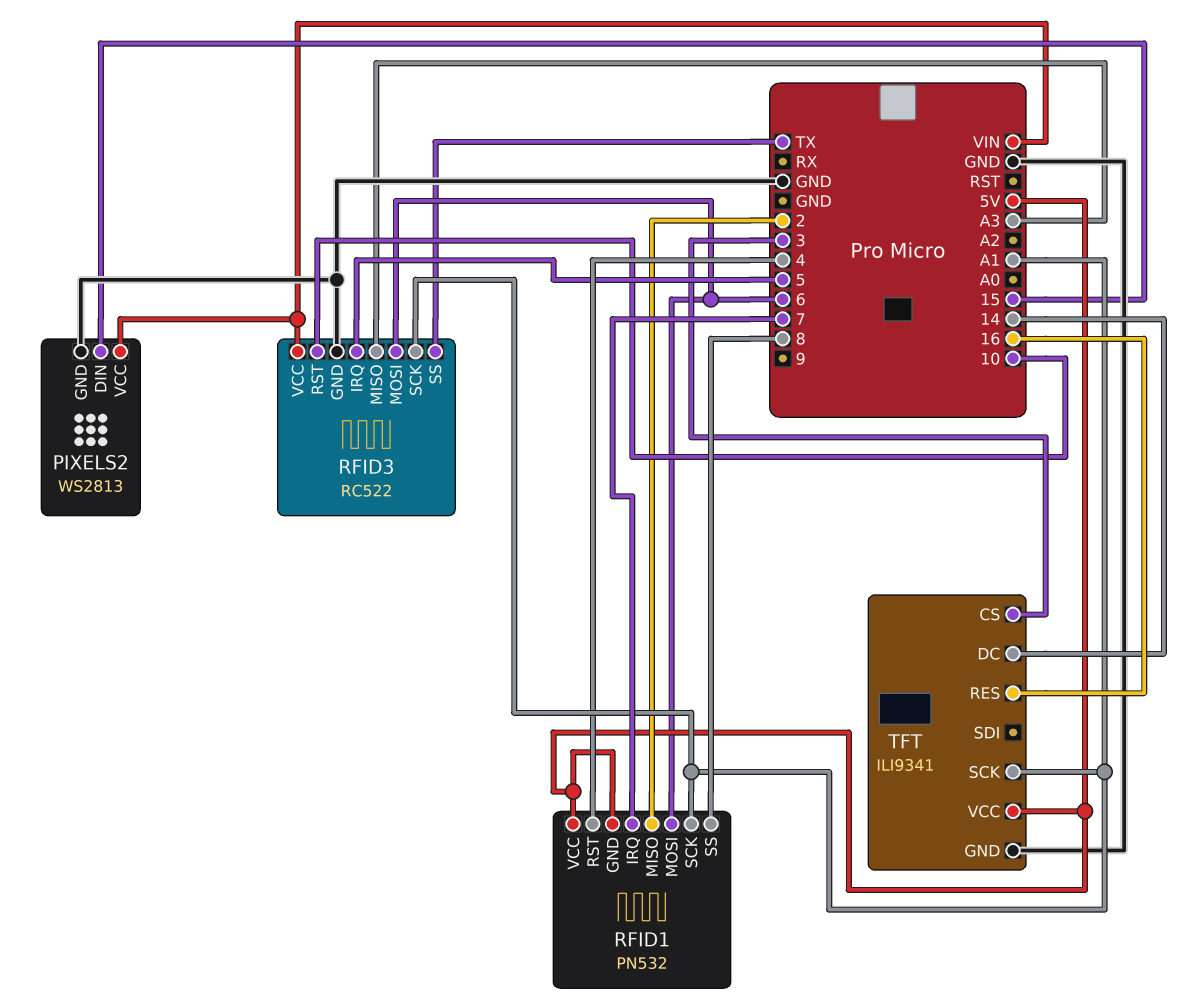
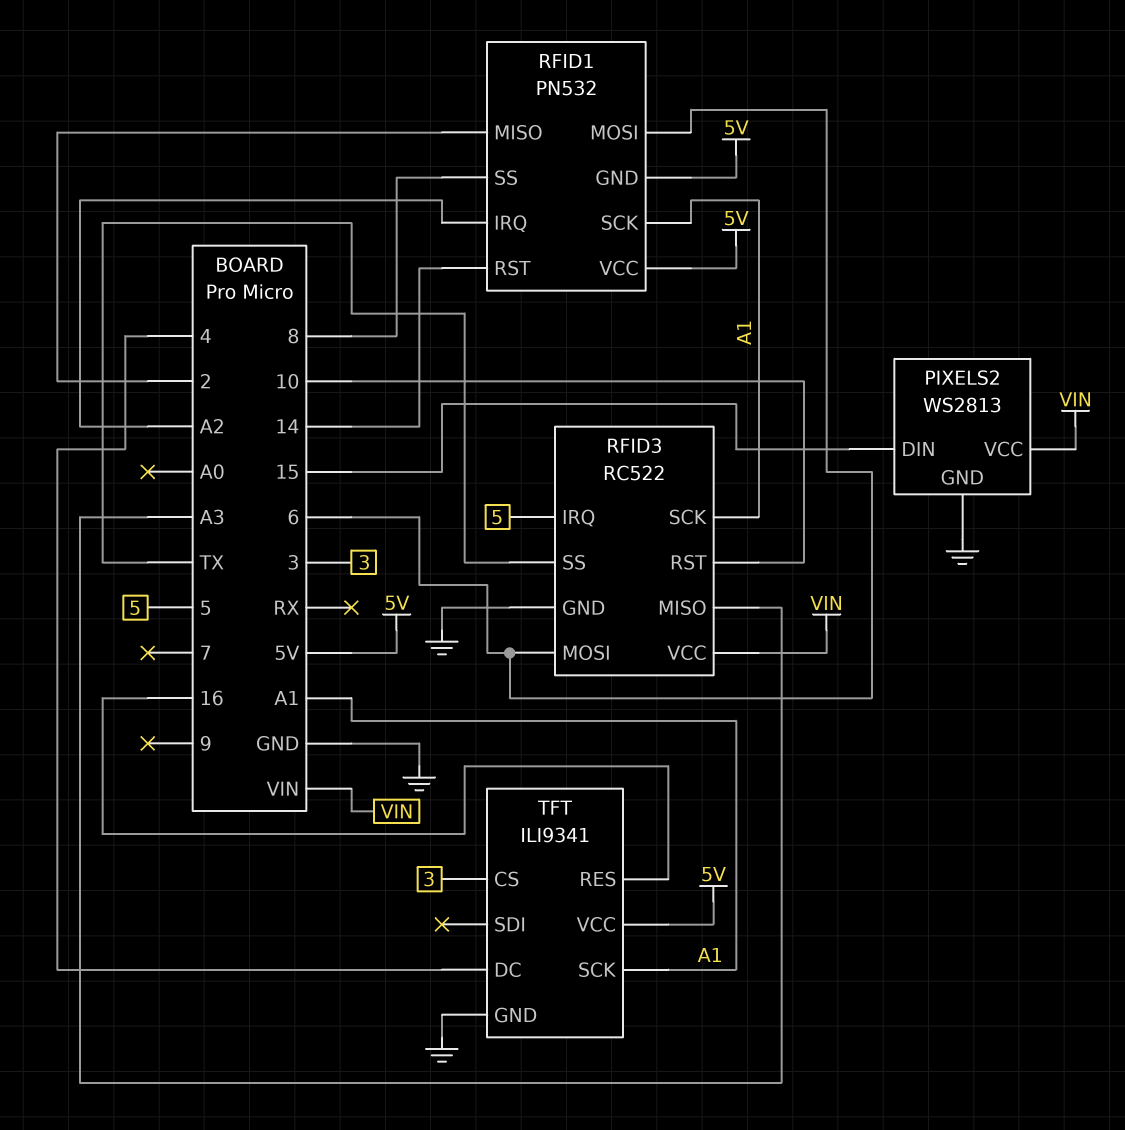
RFID1 pin IRQ: 7 -> A2
RFID1 pin RST: 4 -> 14
TFT pin DC: 14 -> 4

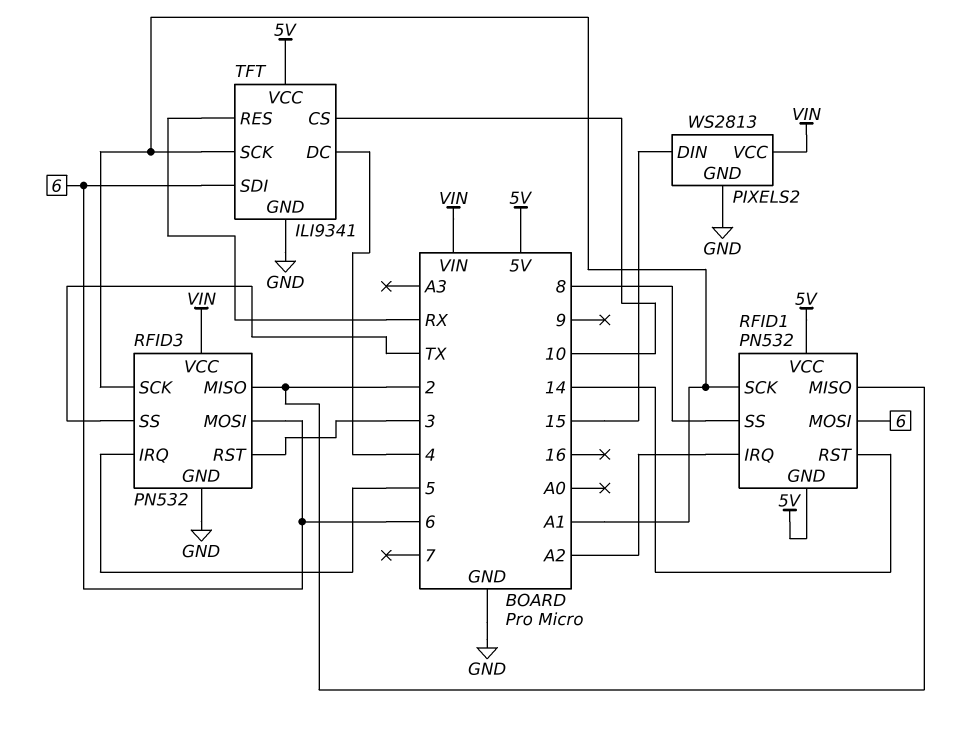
RFID3: RC522 -> PN532
RFID3 pin MISO: A3 -> 2
RFID3 pin RST: 10 -> 3
TFT pin CS: 3 -> 10
TFT pin RES: 16 -> RX
TFT pin SDI: none -> 6

